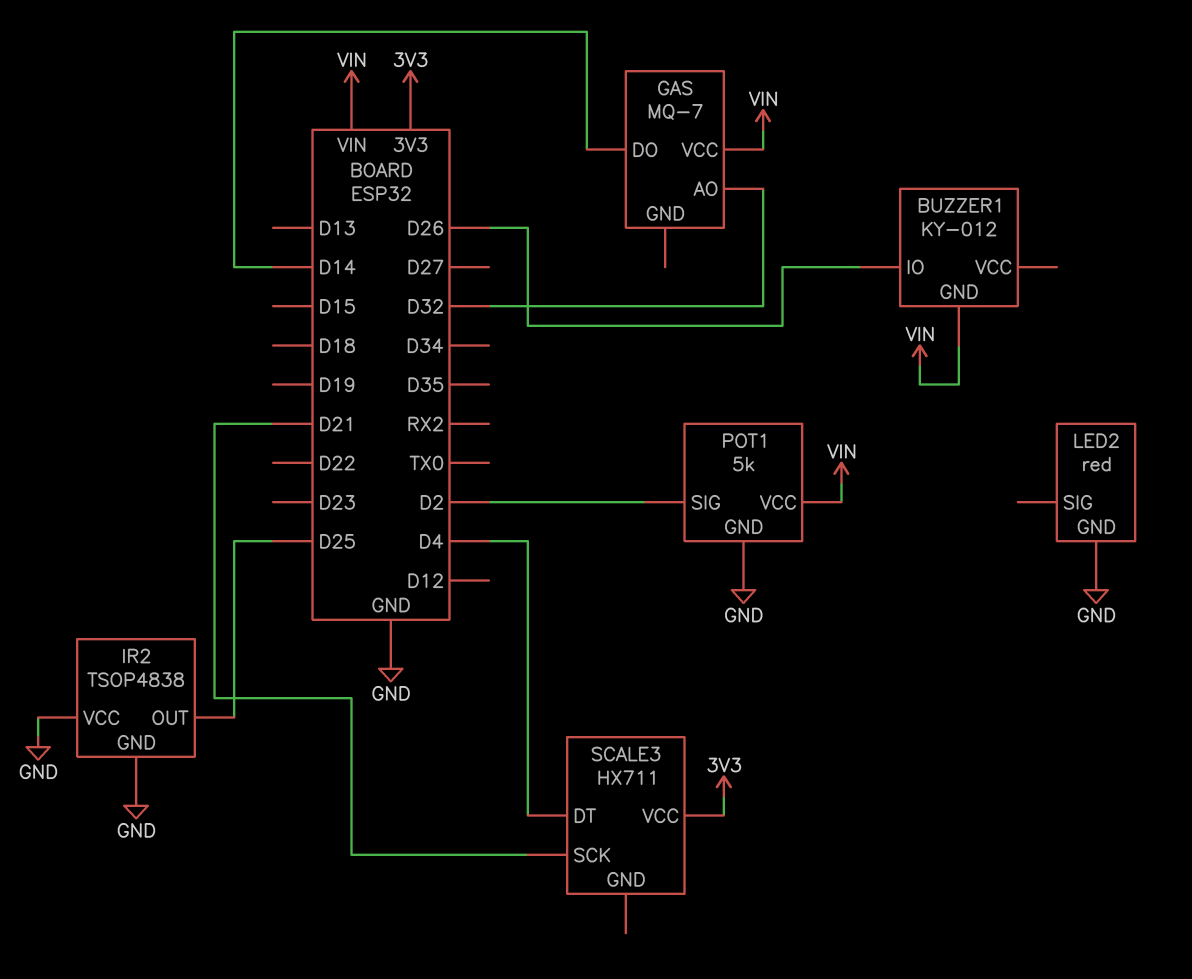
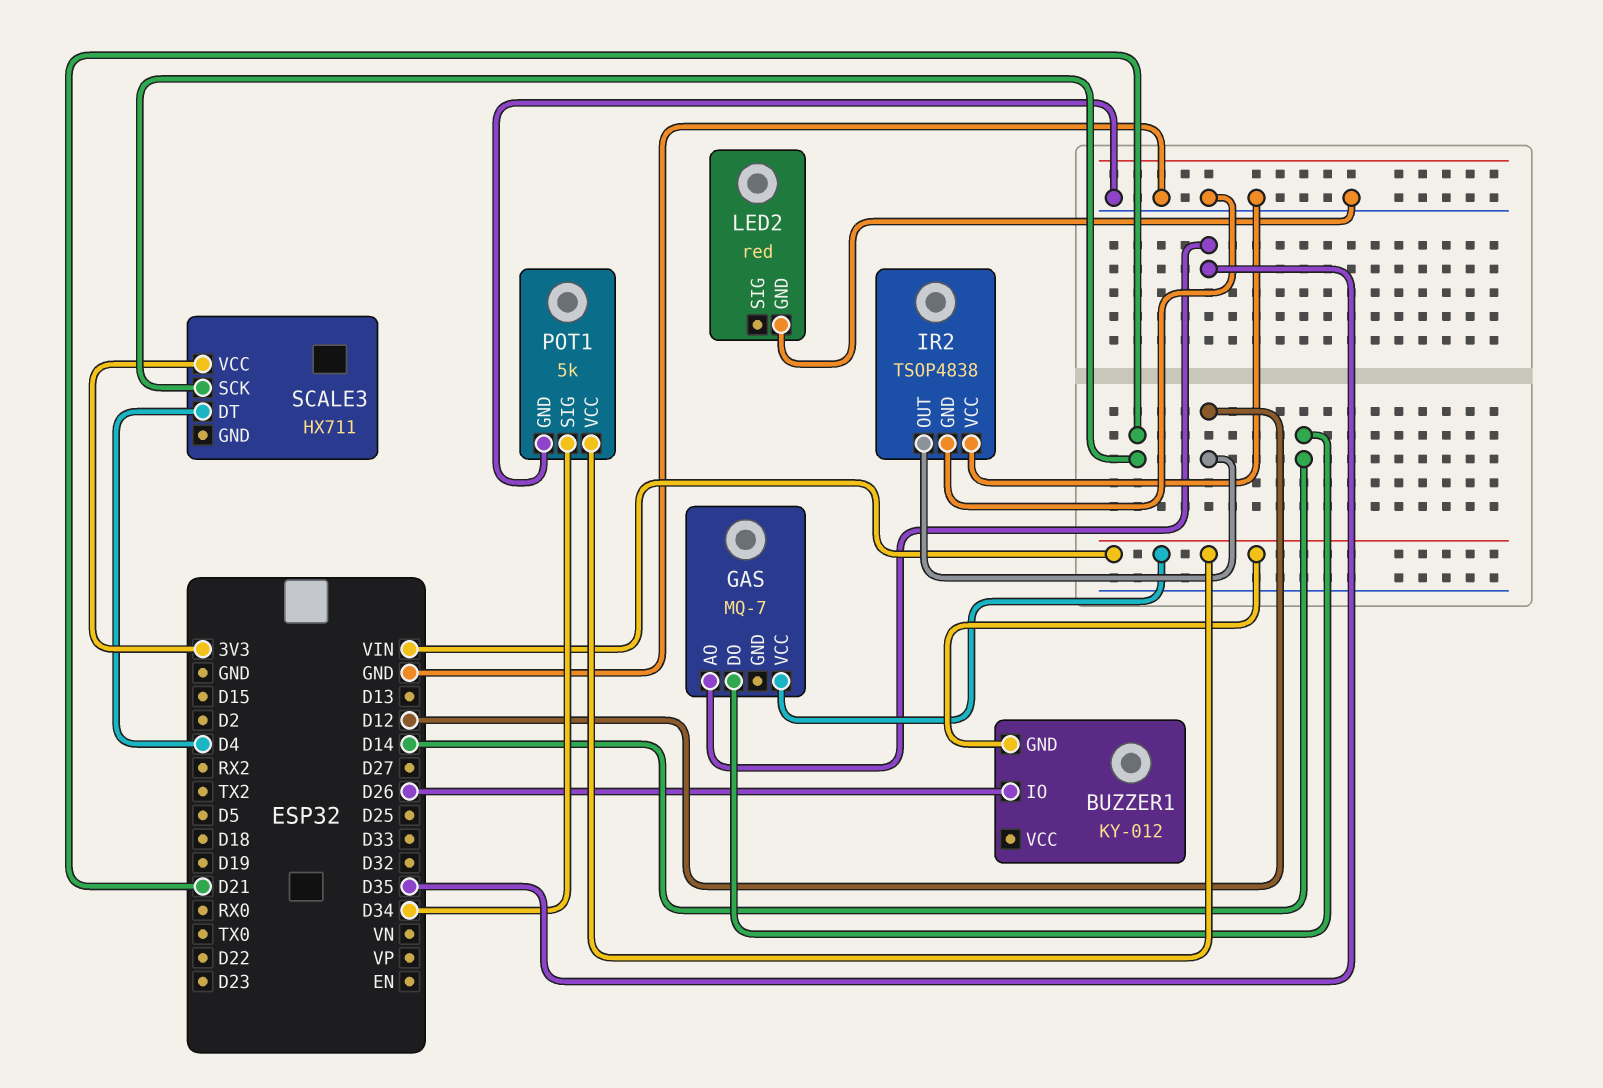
GAS pin AO: D32 -> D35
IR2 pin OUT: D25 -> D12
POT1 pin SIG: D2 -> D34

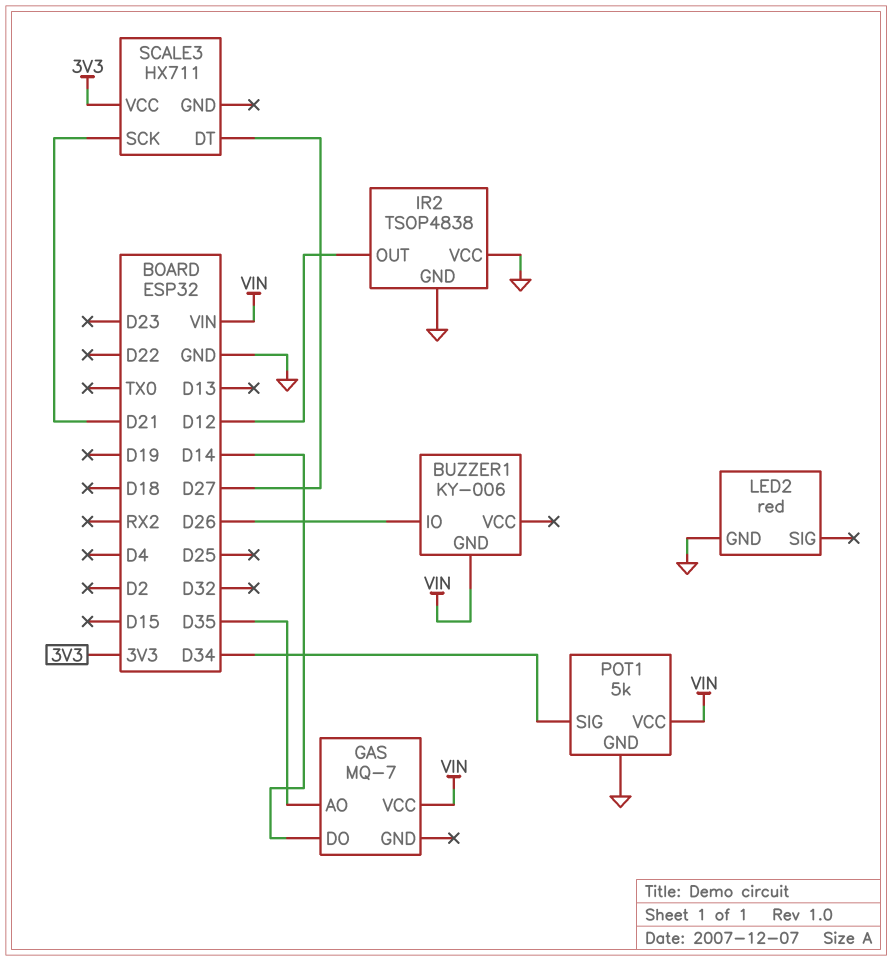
BUZZER1: KY-012 -> KY-006
SCALE3 pin DT: D4 -> D27

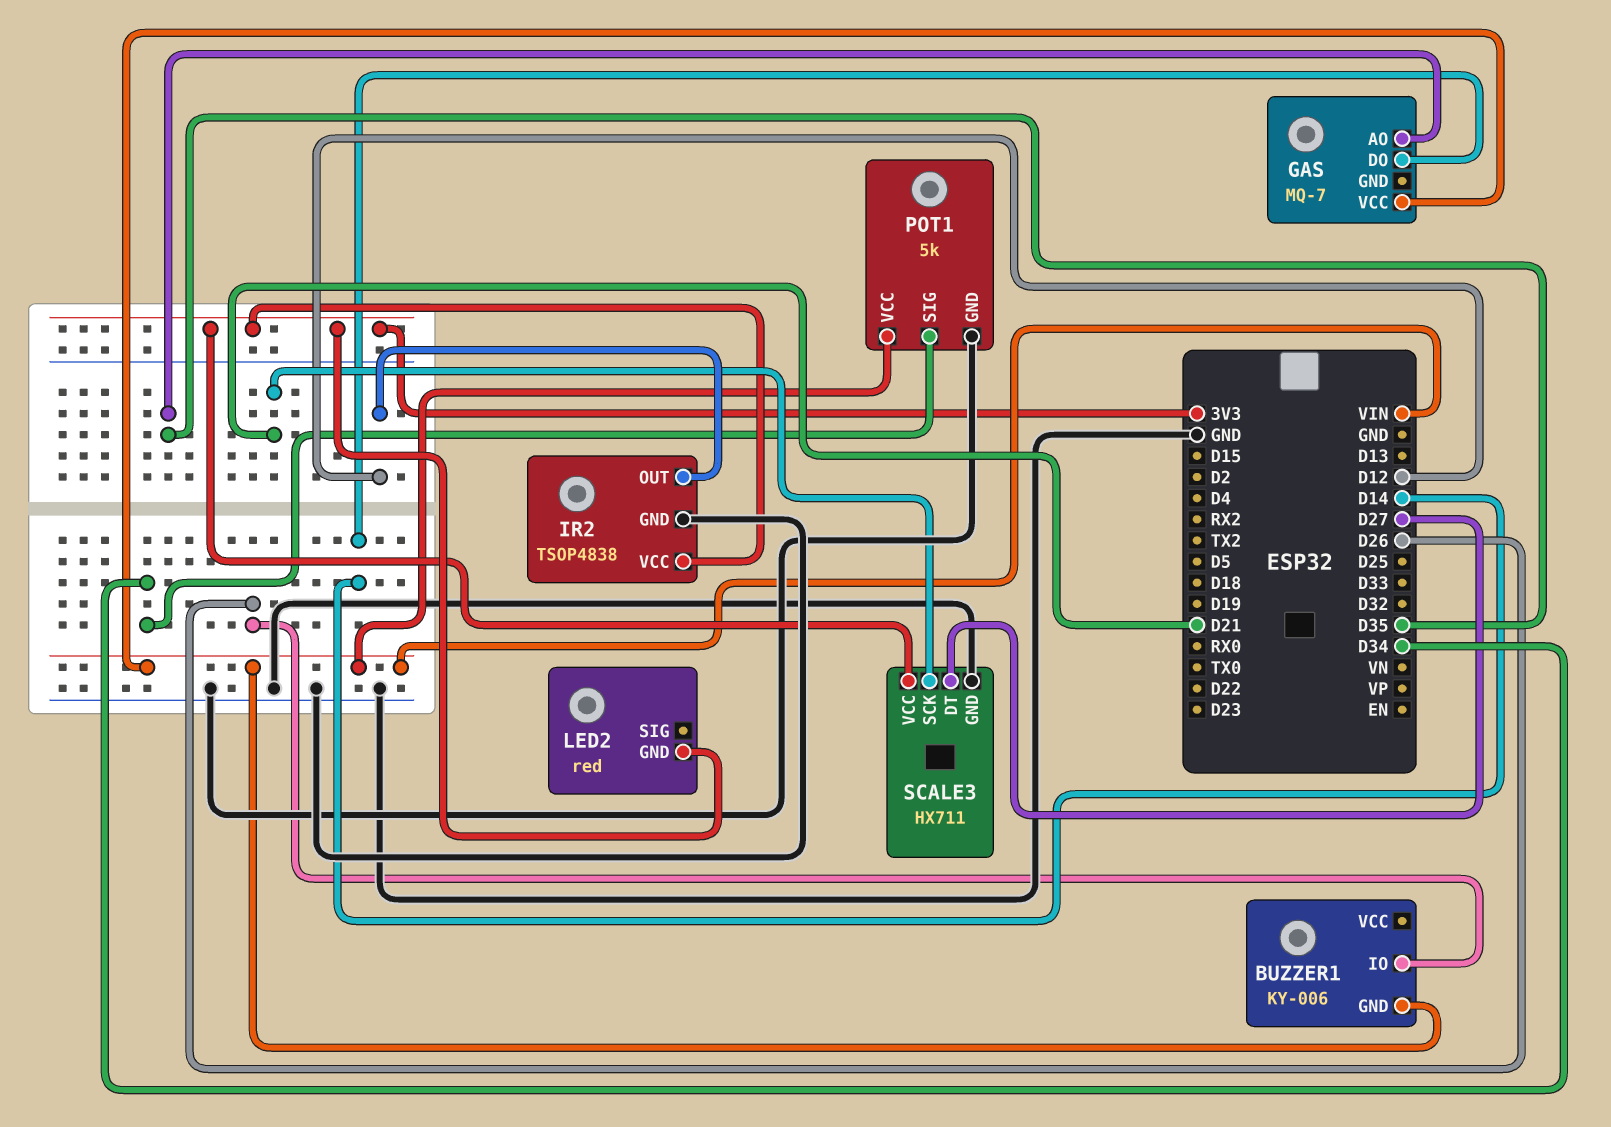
IR2 pin VCC: GND -> 3V3
LED2 pin GND: GND -> 3V3
SCALE3 pin GND: none -> GND

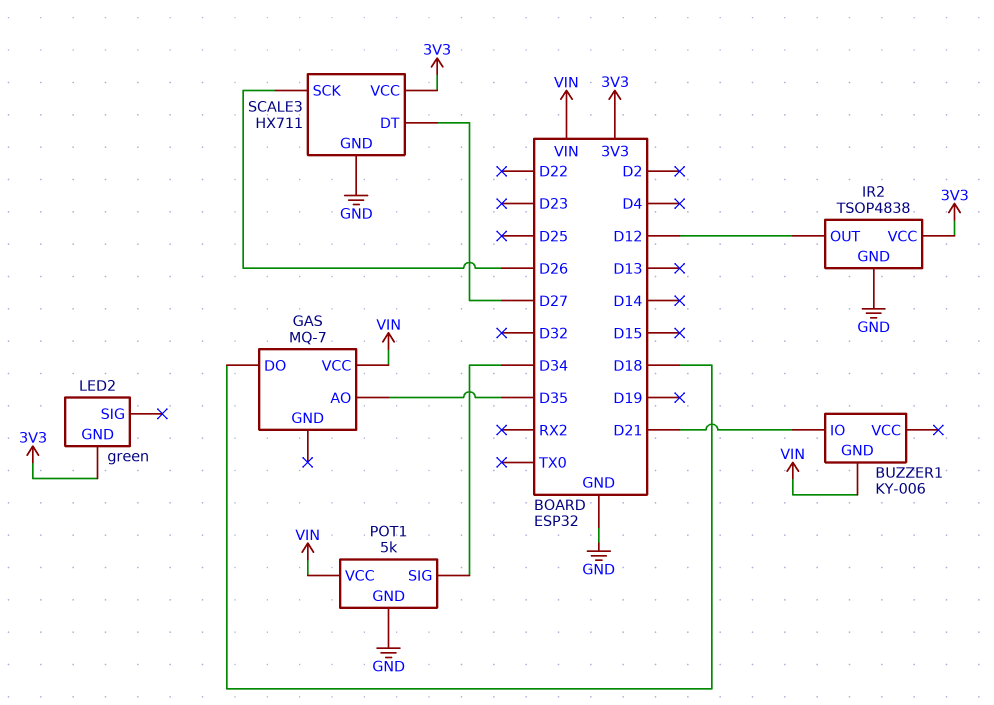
BUZZER1 pin IO: D26 -> D21
GAS pin DO: D14 -> D18
LED2: red -> green
SCALE3 pin SCK: D21 -> D26

